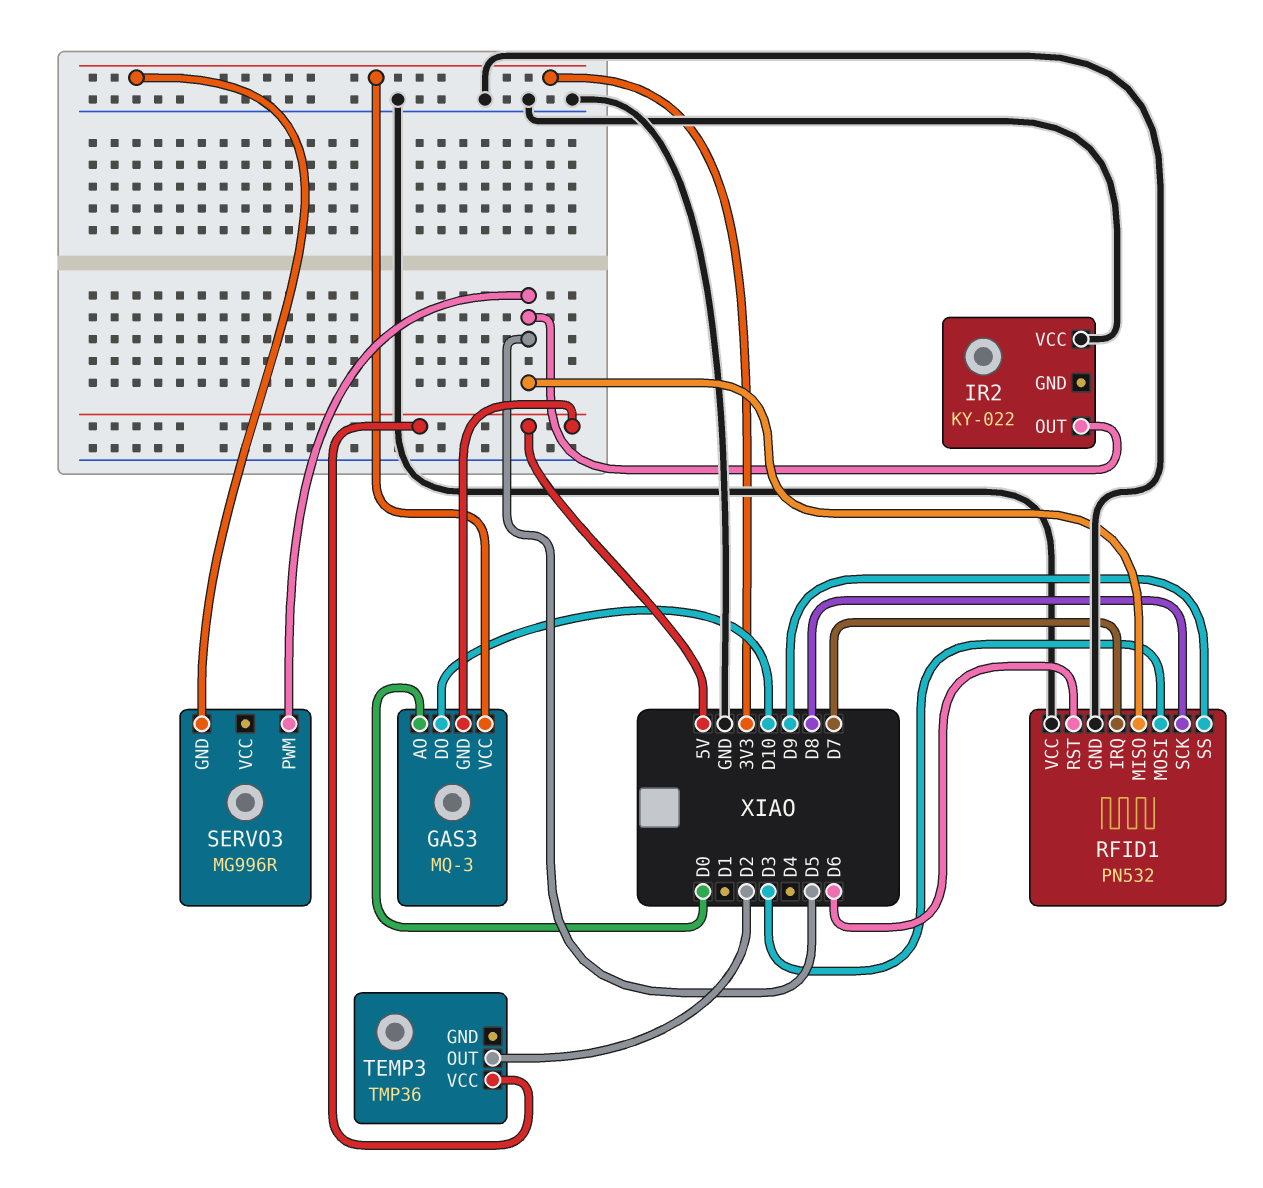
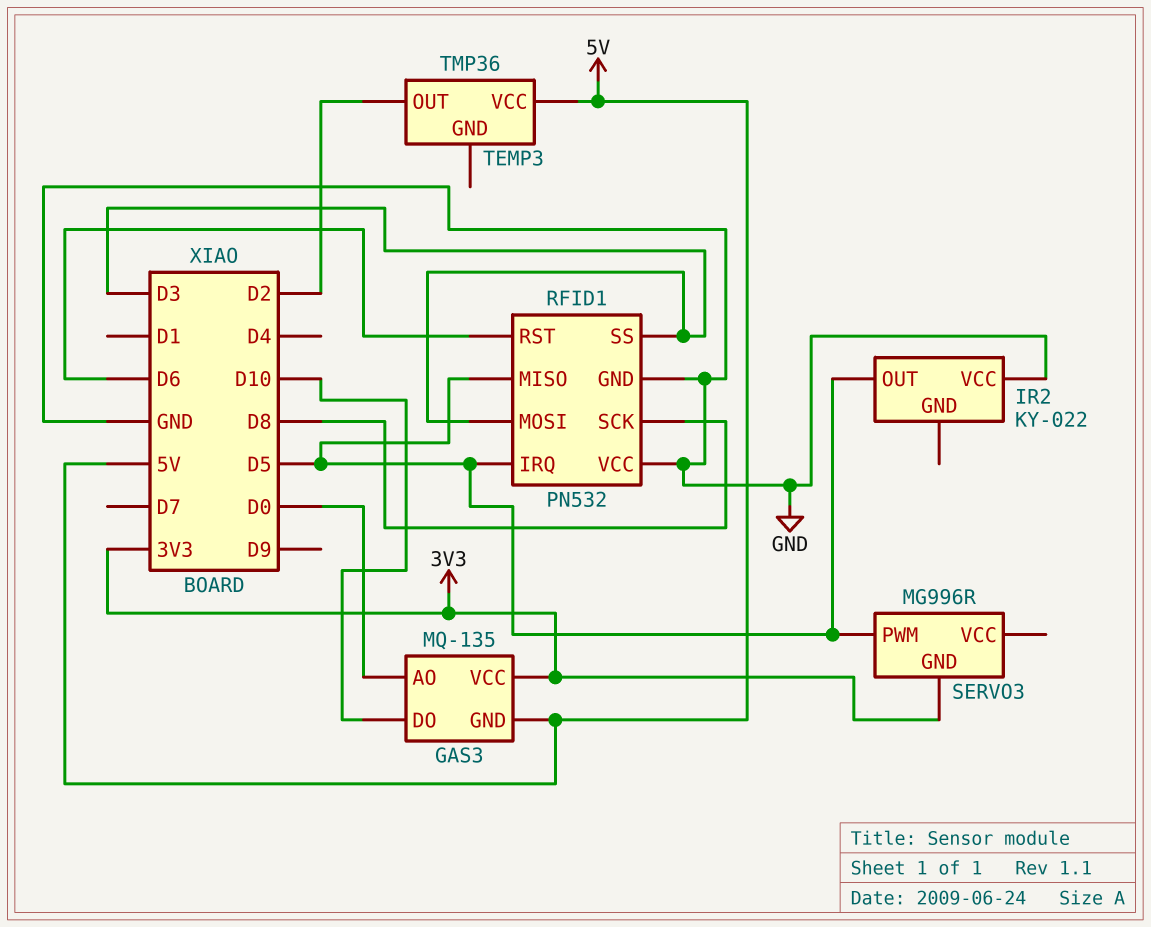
GAS3: MQ-3 -> MQ-135
RFID1 pin IRQ: D7 -> D5
RFID1 pin SS: D9 -> D3

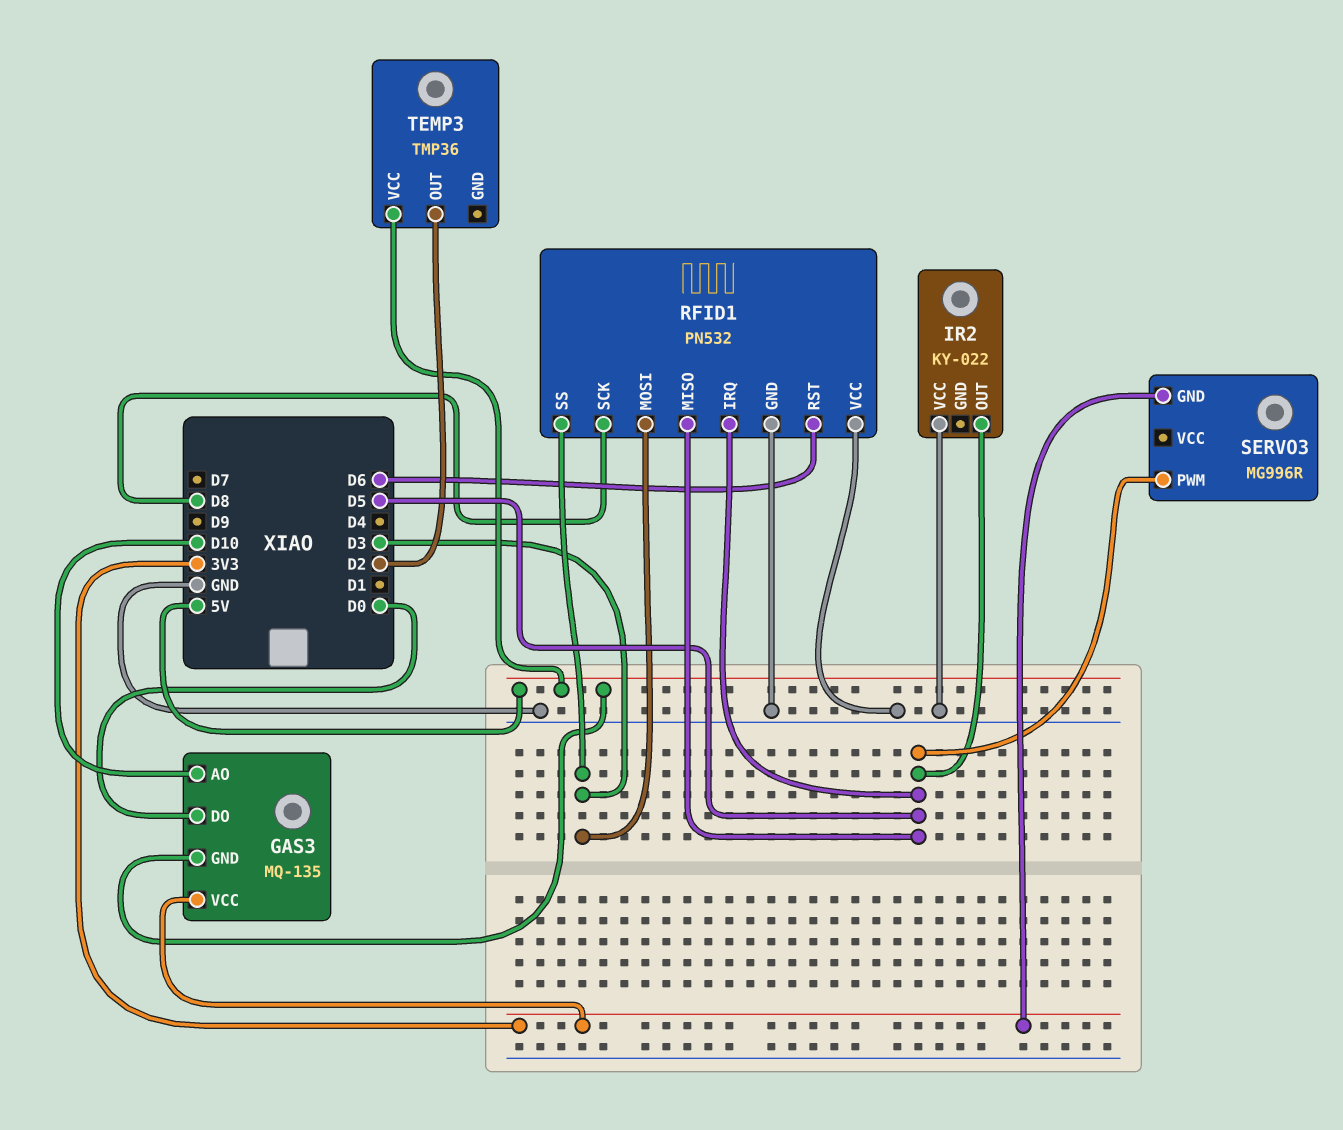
GAS3 pin AO: D0 -> D10
GAS3 pin DO: D10 -> D0

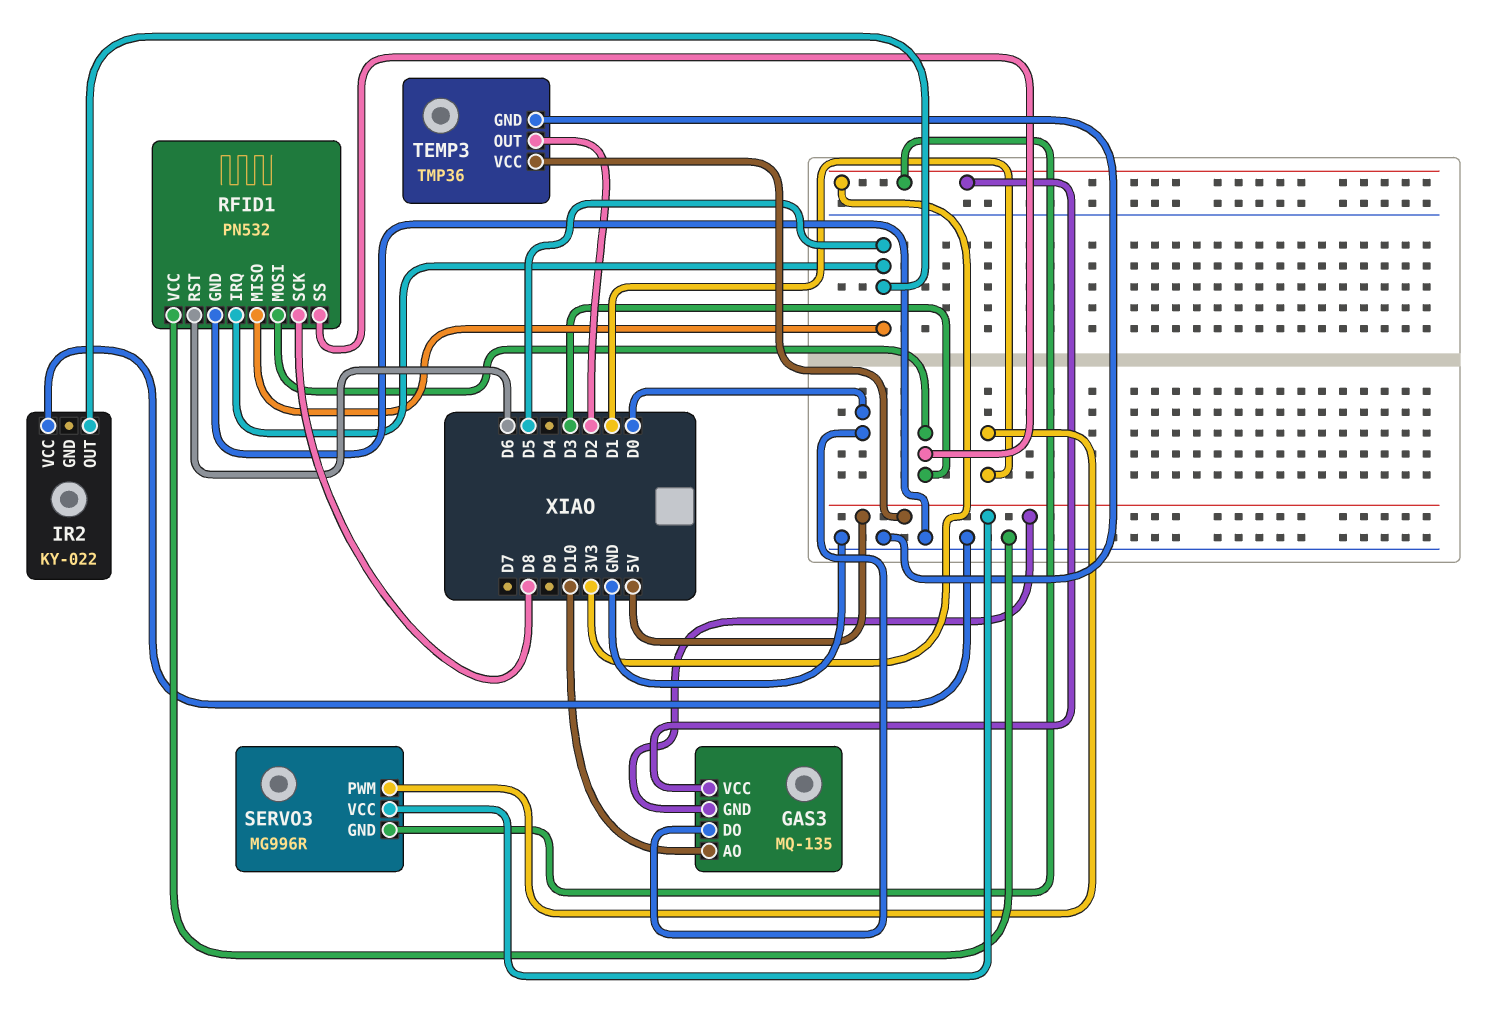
SERVO3 pin PWM: D5 -> D1
SERVO3 pin VCC: none -> 5V
TEMP3 pin GND: none -> GND

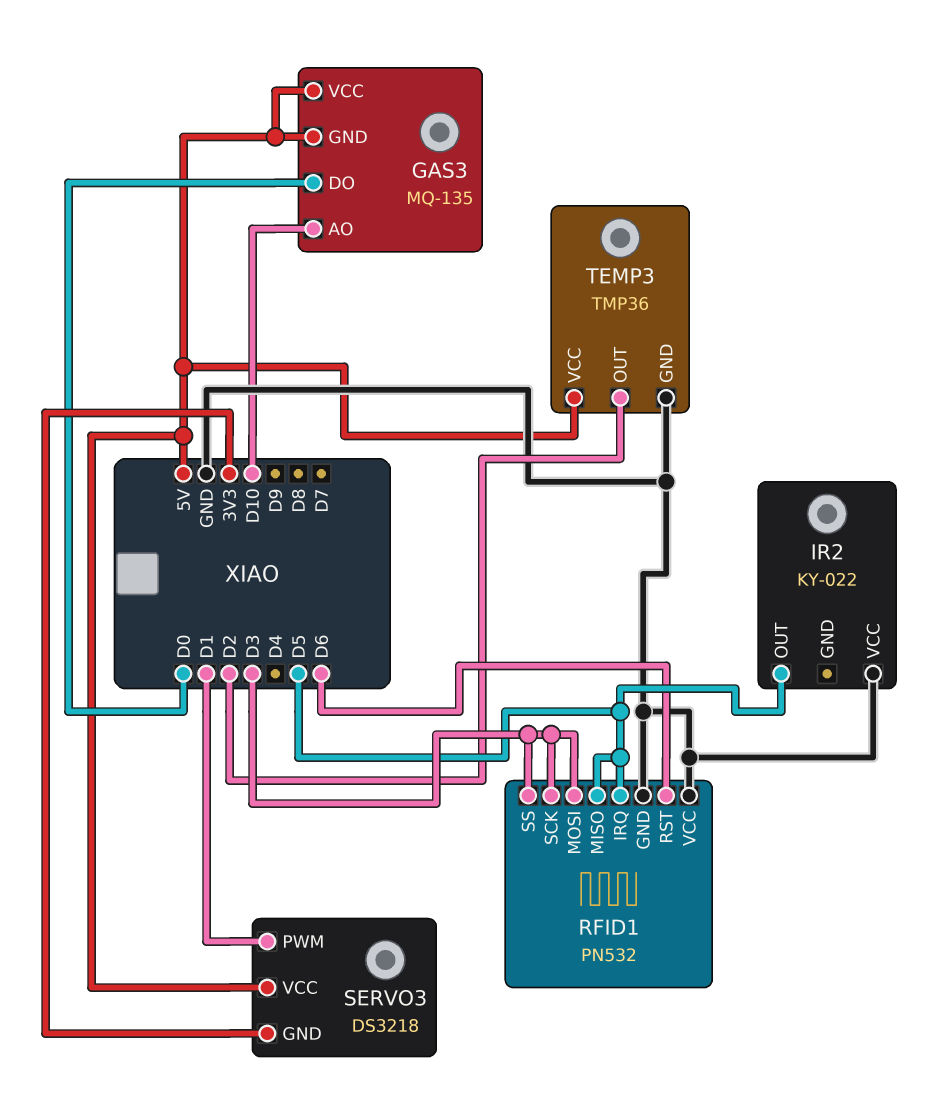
GAS3 pin VCC: 3V3 -> 5V
RFID1 pin SCK: D8 -> D3
SERVO3: MG996R -> DS3218

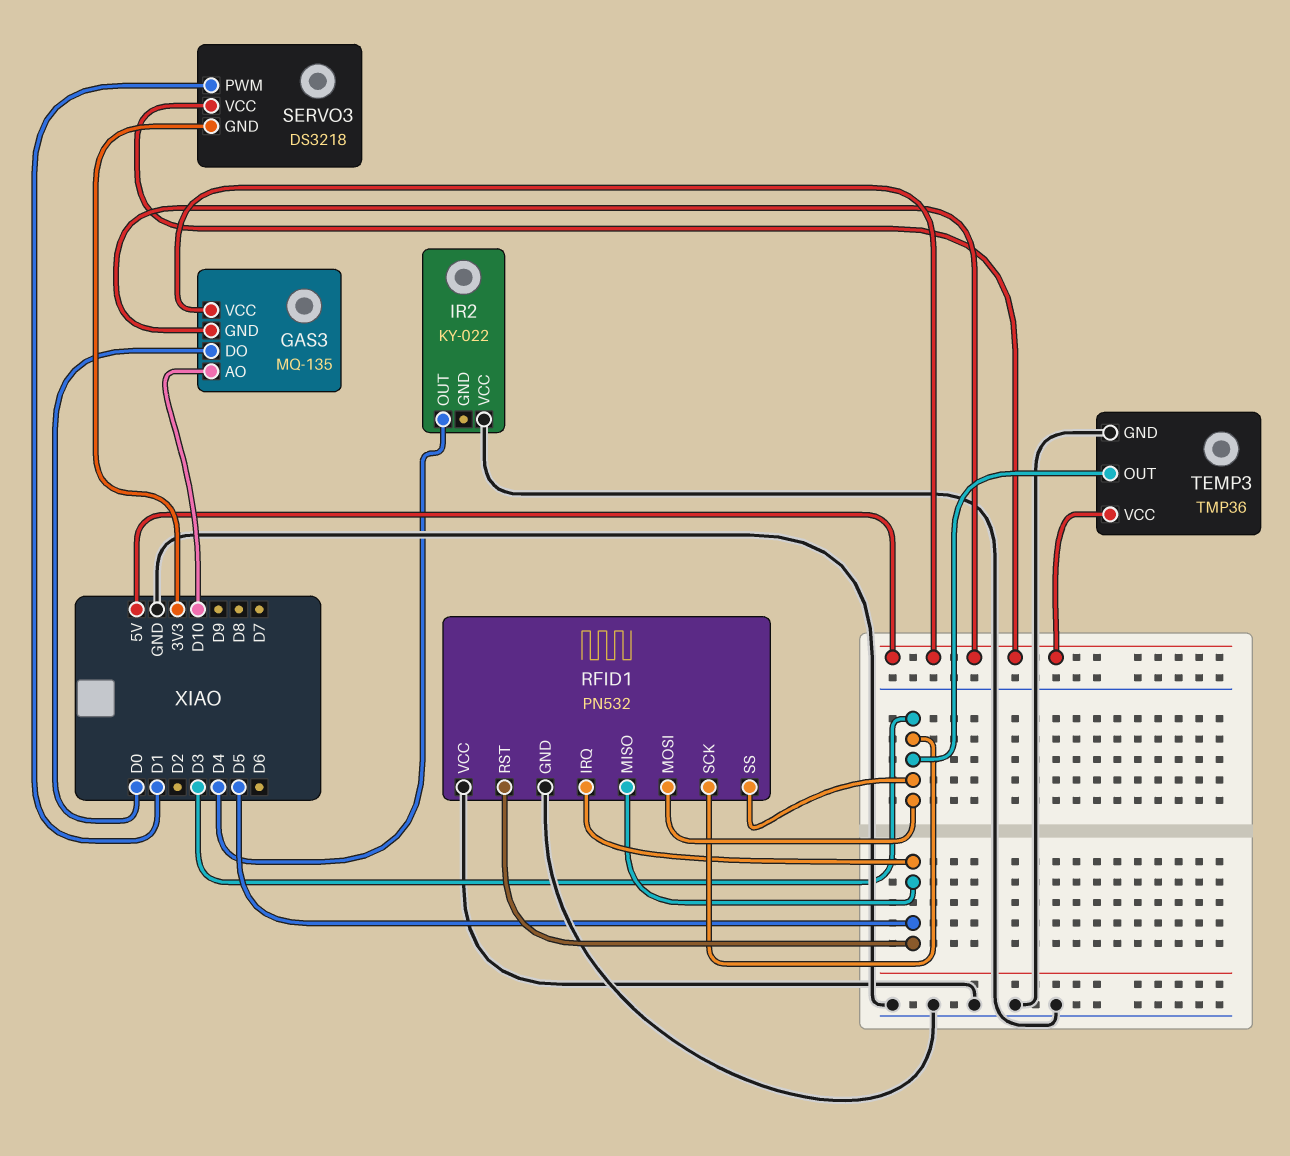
IR2 pin OUT: D5 -> D4
RFID1 pin RST: D6 -> D5
TEMP3 pin OUT: D2 -> D3

